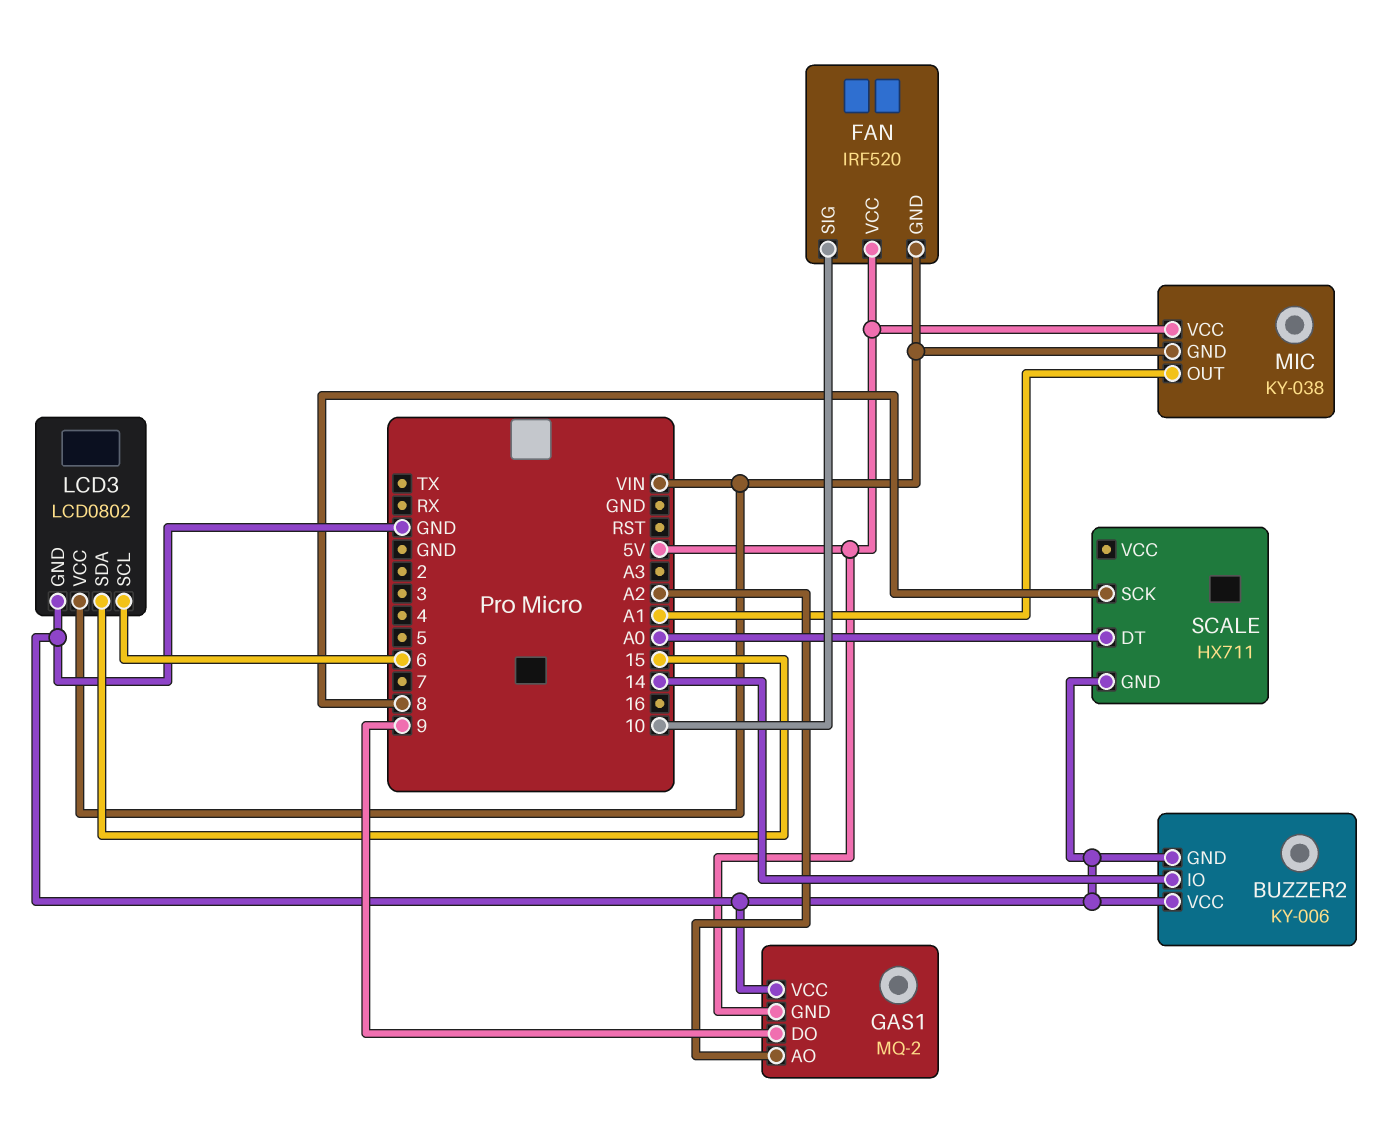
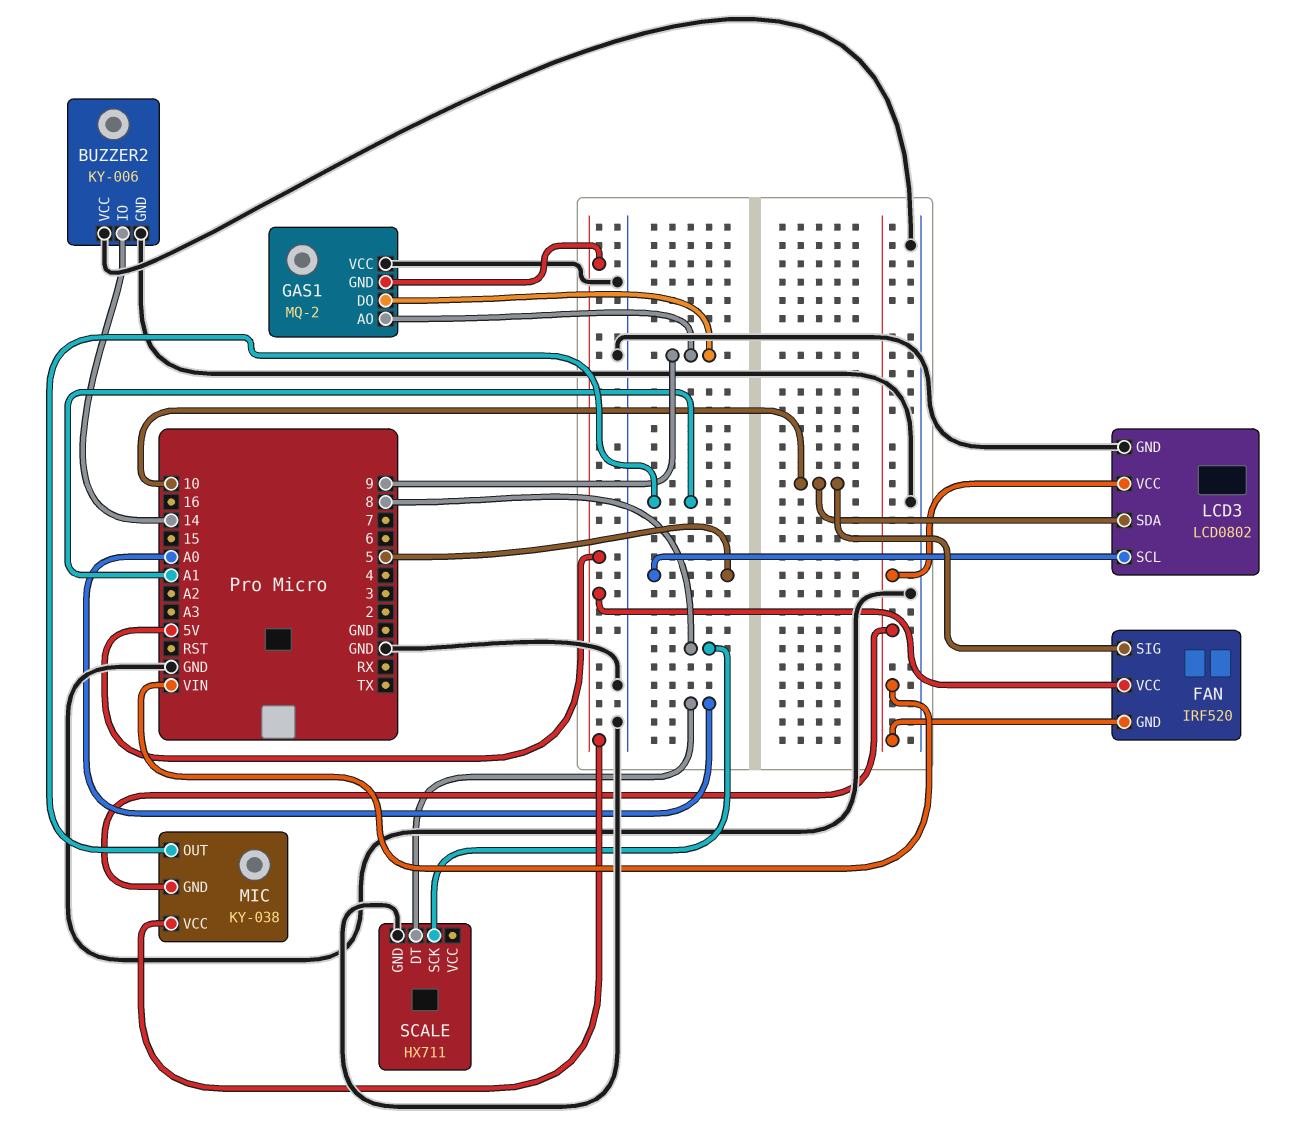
GAS1 pin AO: A2 -> 9
LCD3 pin SCL: 6 -> 5
LCD3 pin SDA: 15 -> 10

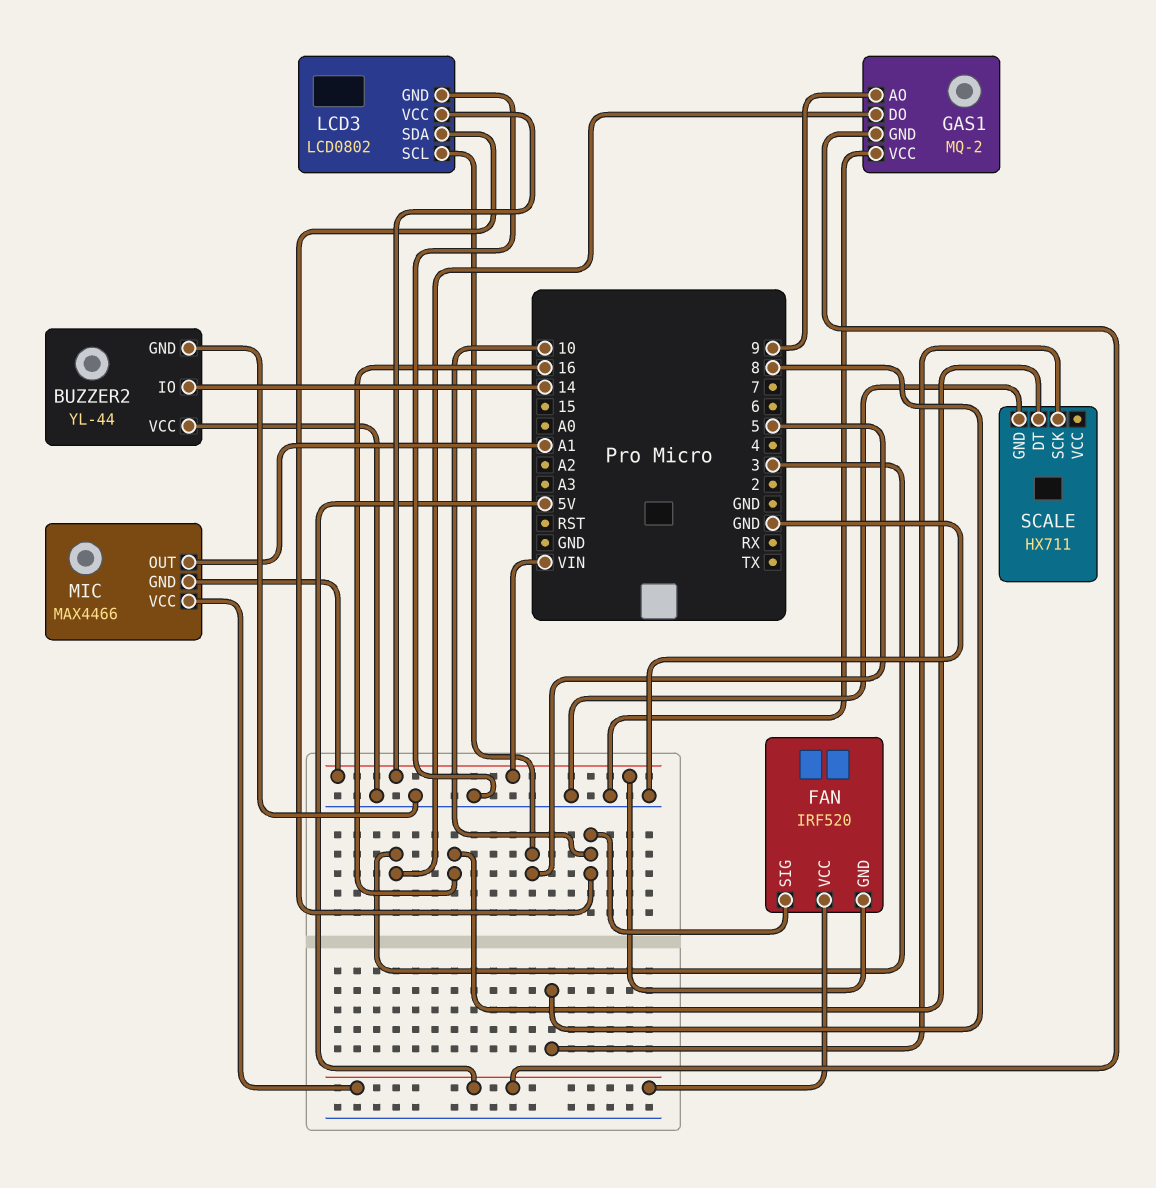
BUZZER2: KY-006 -> YL-44
GAS1 pin DO: 9 -> 3
MIC: KY-038 -> MAX4466
SCALE pin DT: A0 -> 16

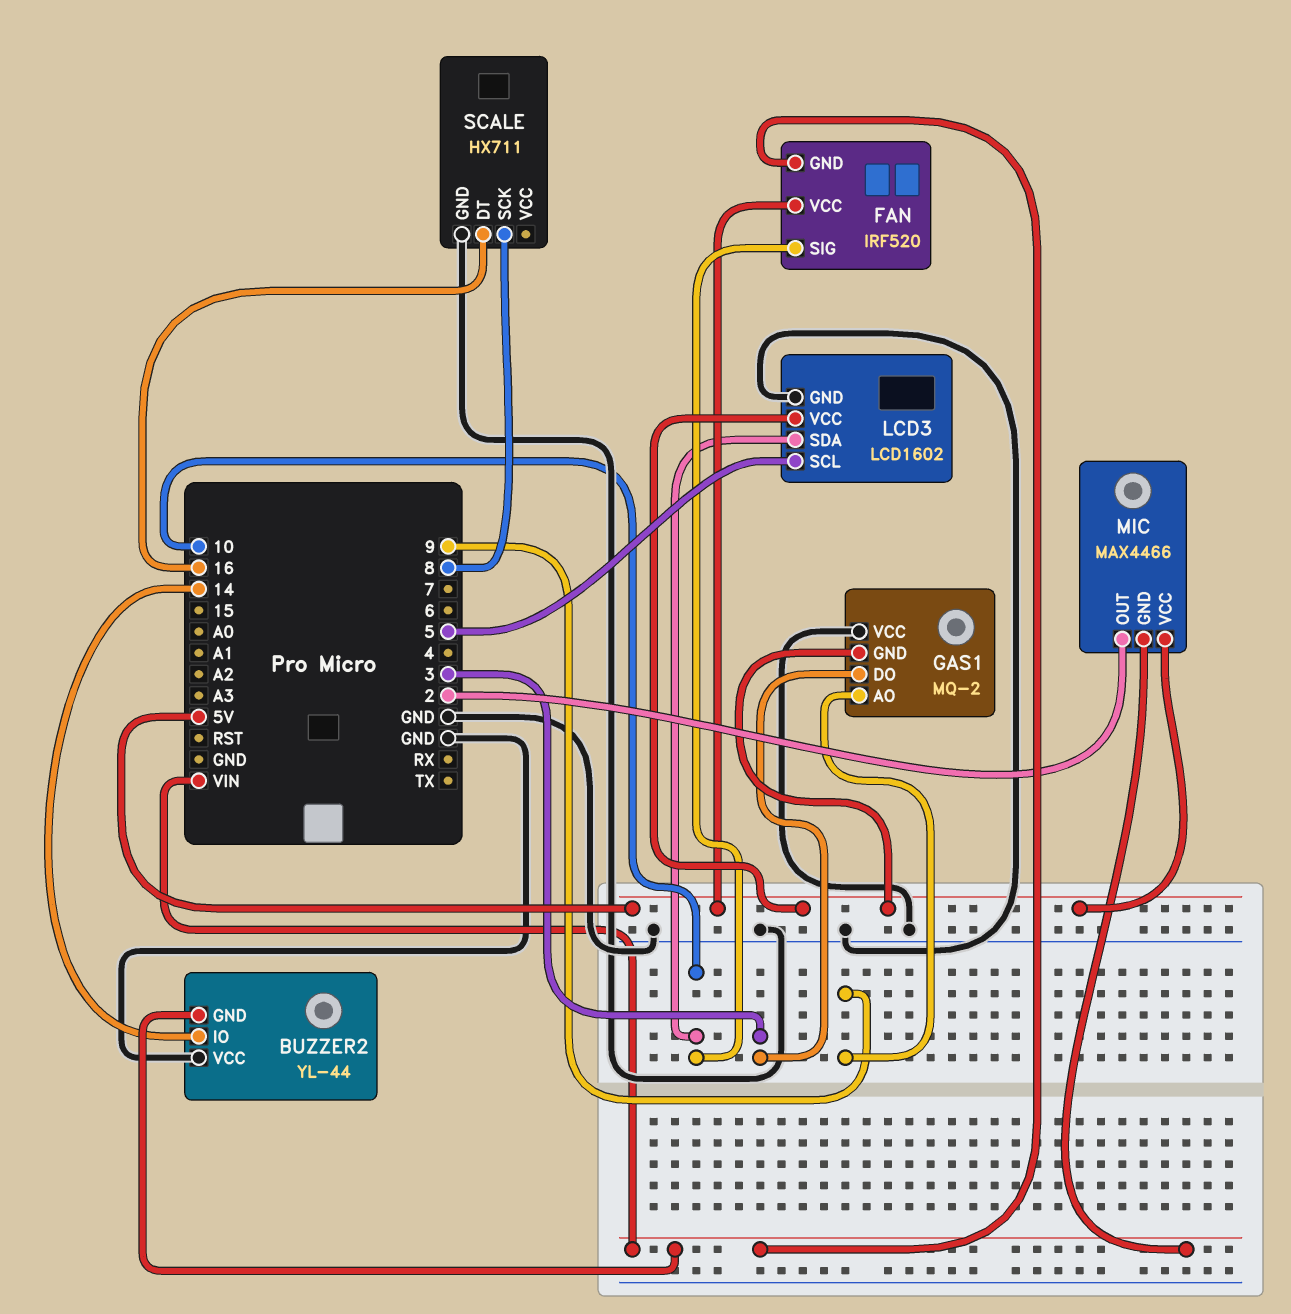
BUZZER2 pin GND: GND -> VIN
LCD3: LCD0802 -> LCD1602
LCD3 pin VCC: VIN -> 5V
MIC pin OUT: A1 -> 2

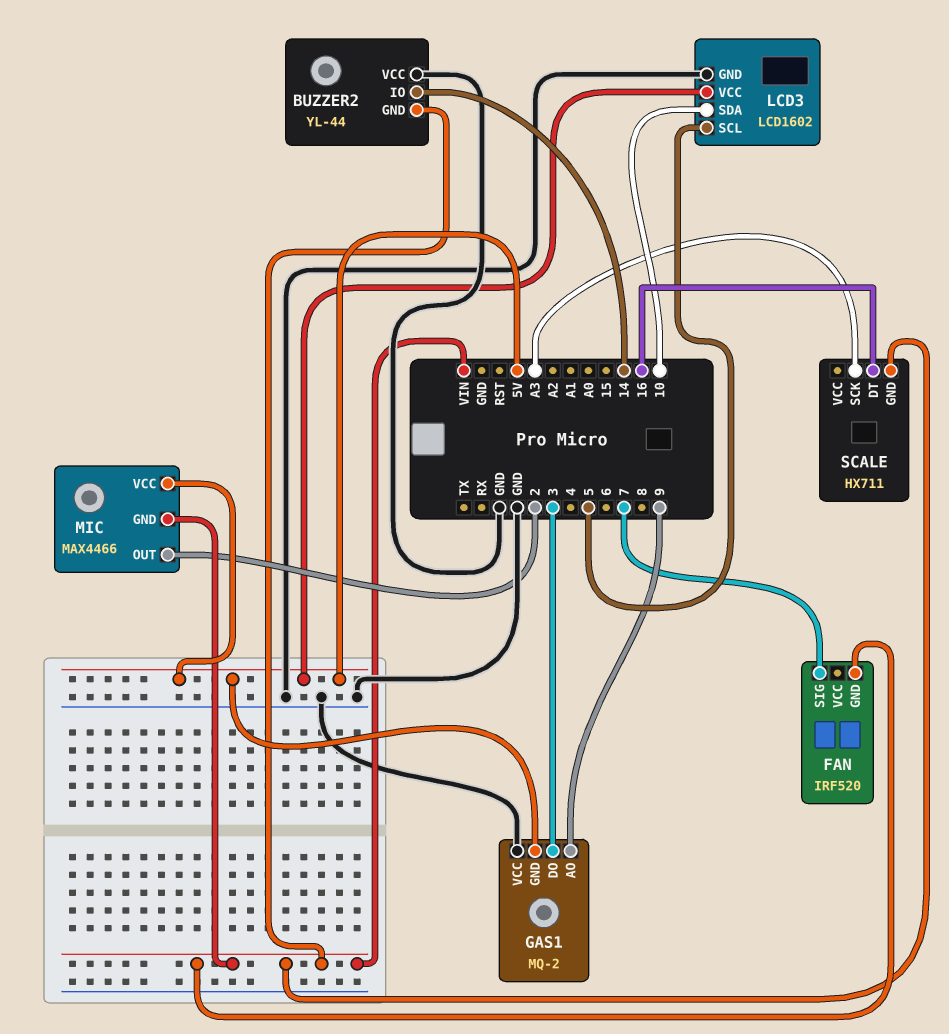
FAN pin SIG: 10 -> 7
FAN pin VCC: 5V -> none
SCALE pin GND: GND -> VIN
SCALE pin SCK: 8 -> A3

